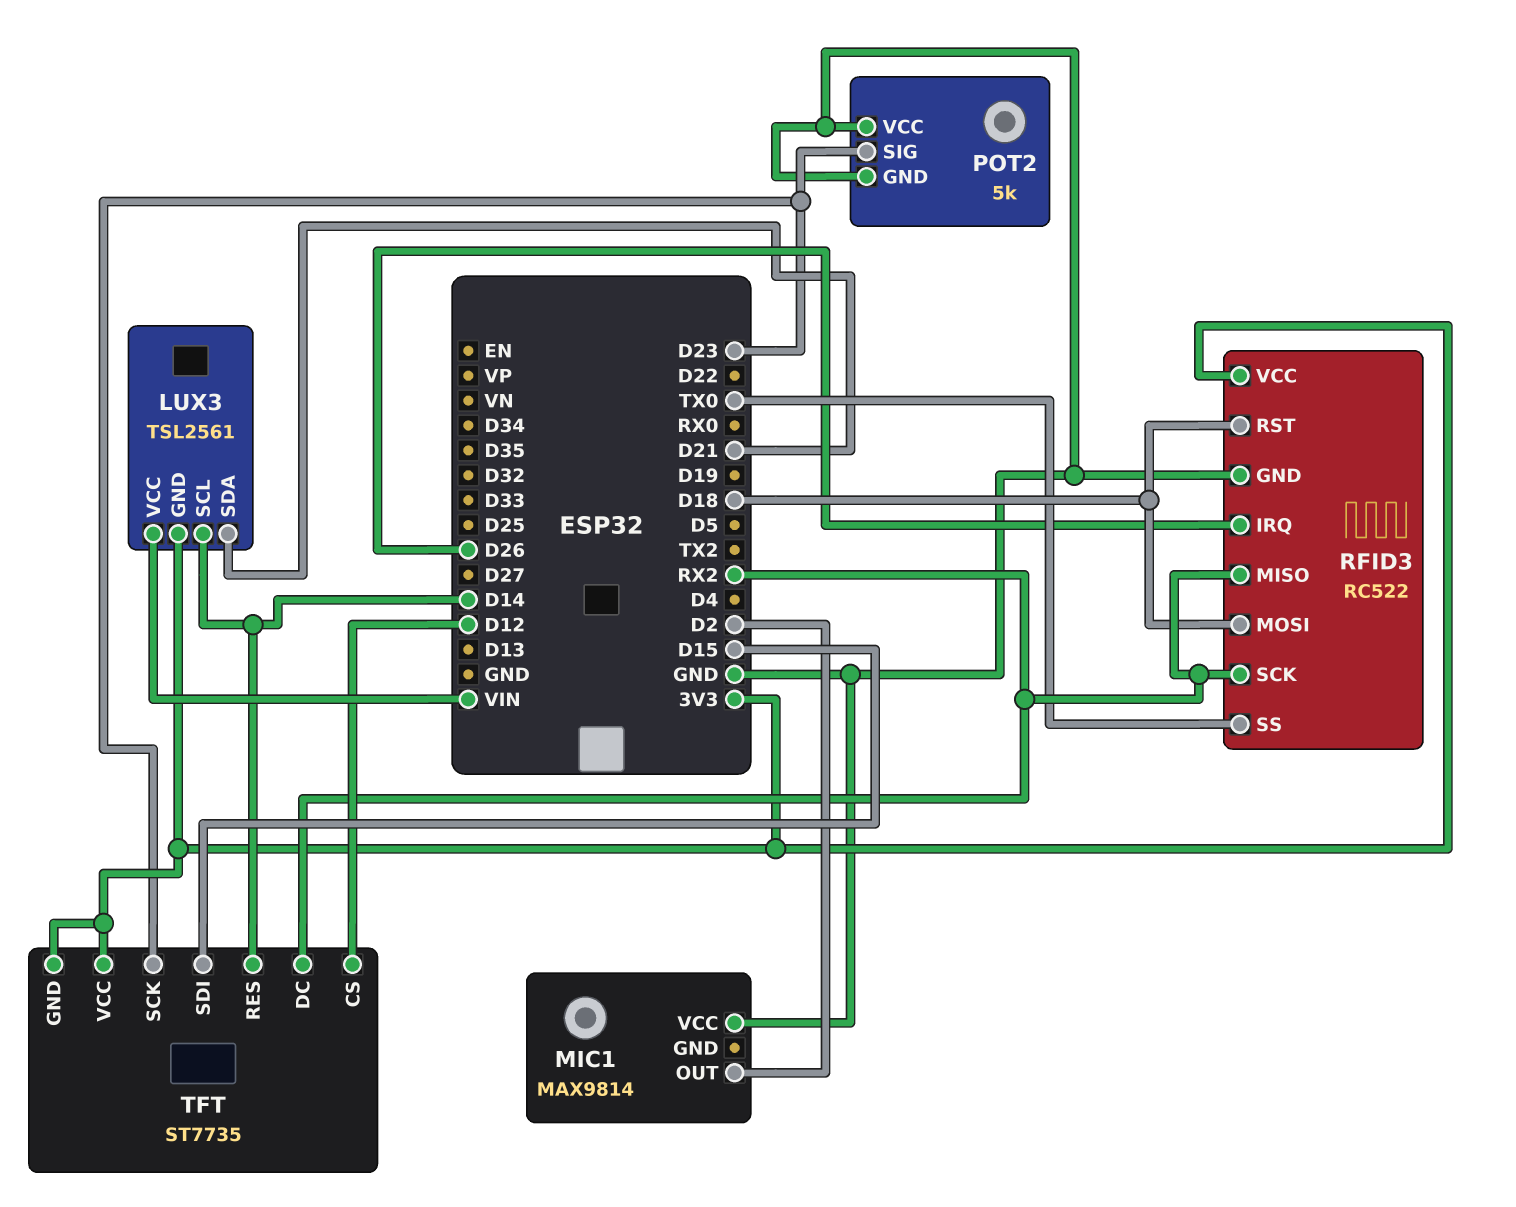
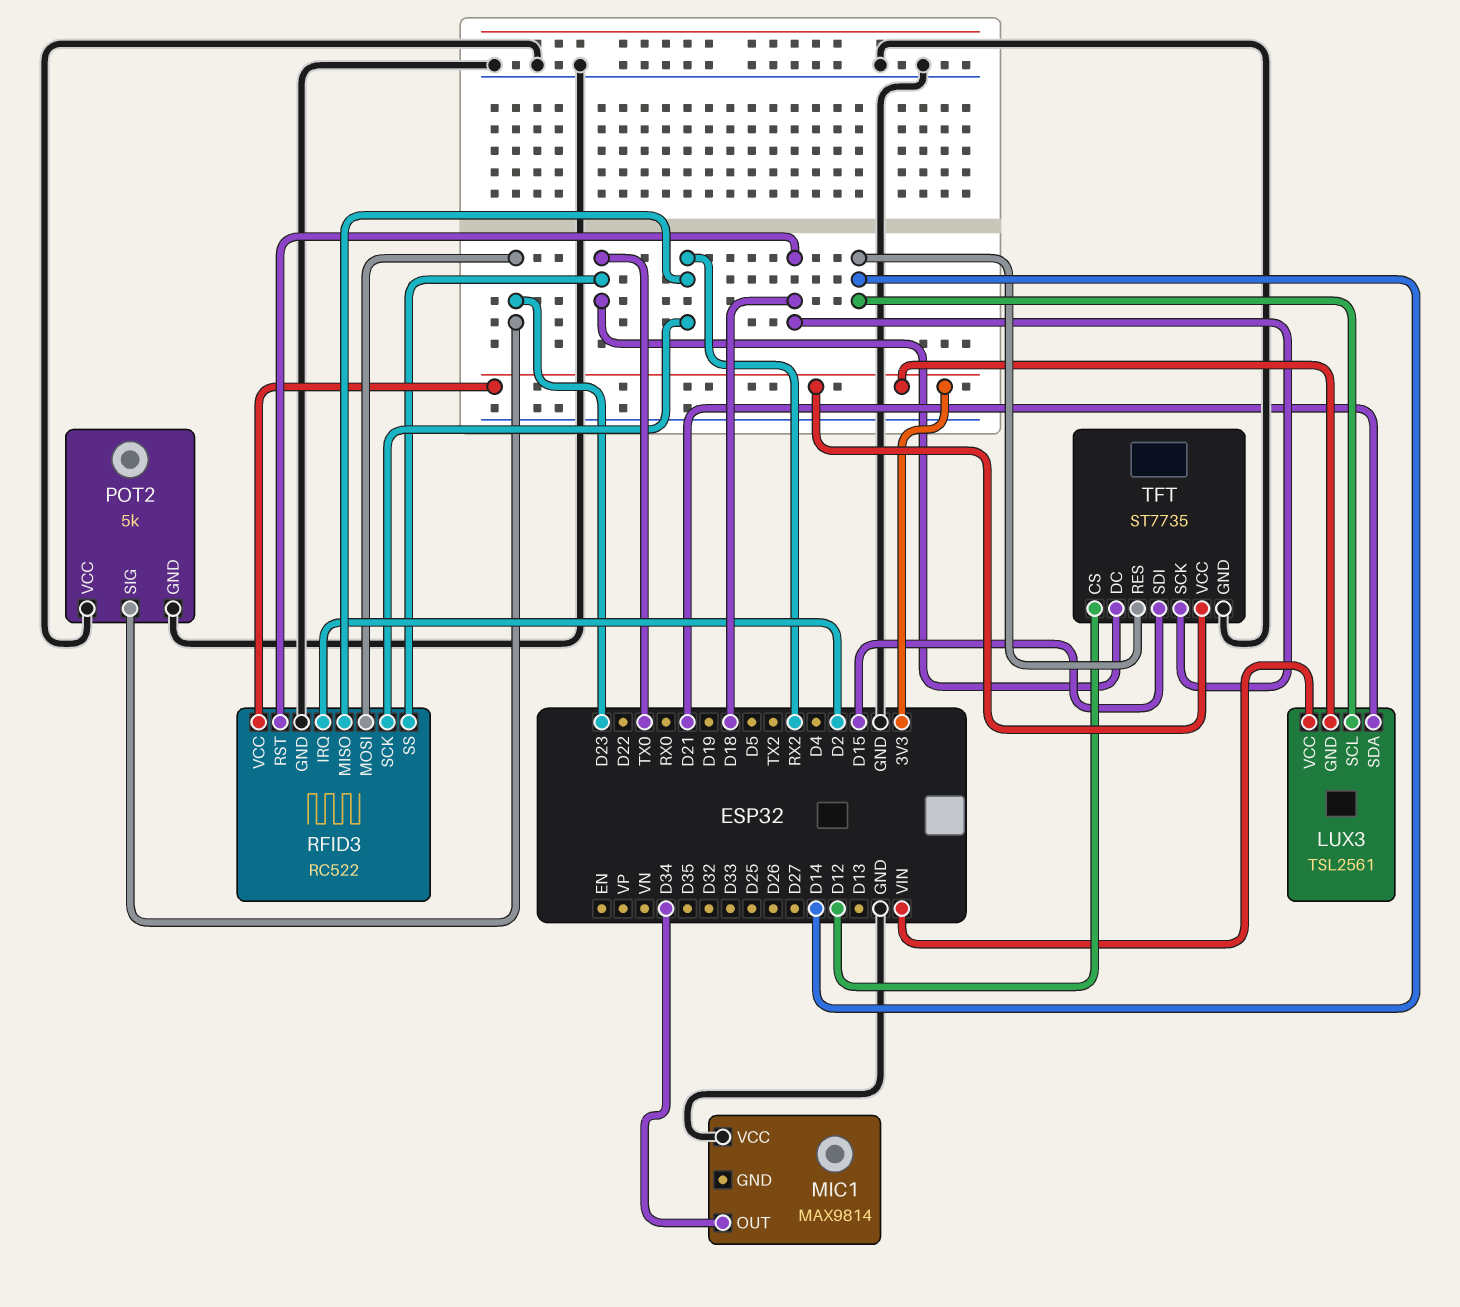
MIC1 pin OUT: D2 -> D34
RFID3 pin IRQ: D26 -> D2
RFID3 pin MOSI: D18 -> D23
TFT pin DC: RX2 -> TX0
TFT pin GND: 3V3 -> GND
TFT pin SCK: D23 -> D18

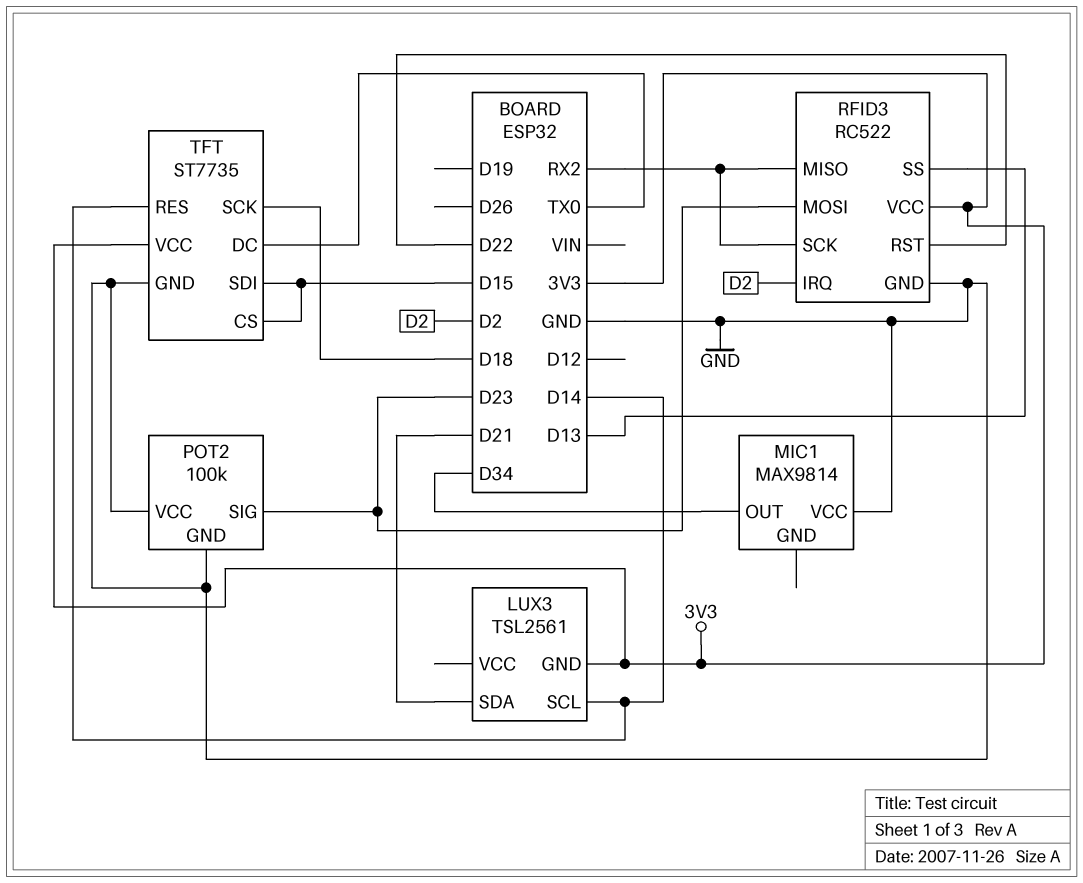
LUX3 pin VCC: VIN -> none
POT2: 5k -> 100k
RFID3 pin RST: D18 -> D22
RFID3 pin SS: TX0 -> D13
TFT pin CS: D12 -> D15

